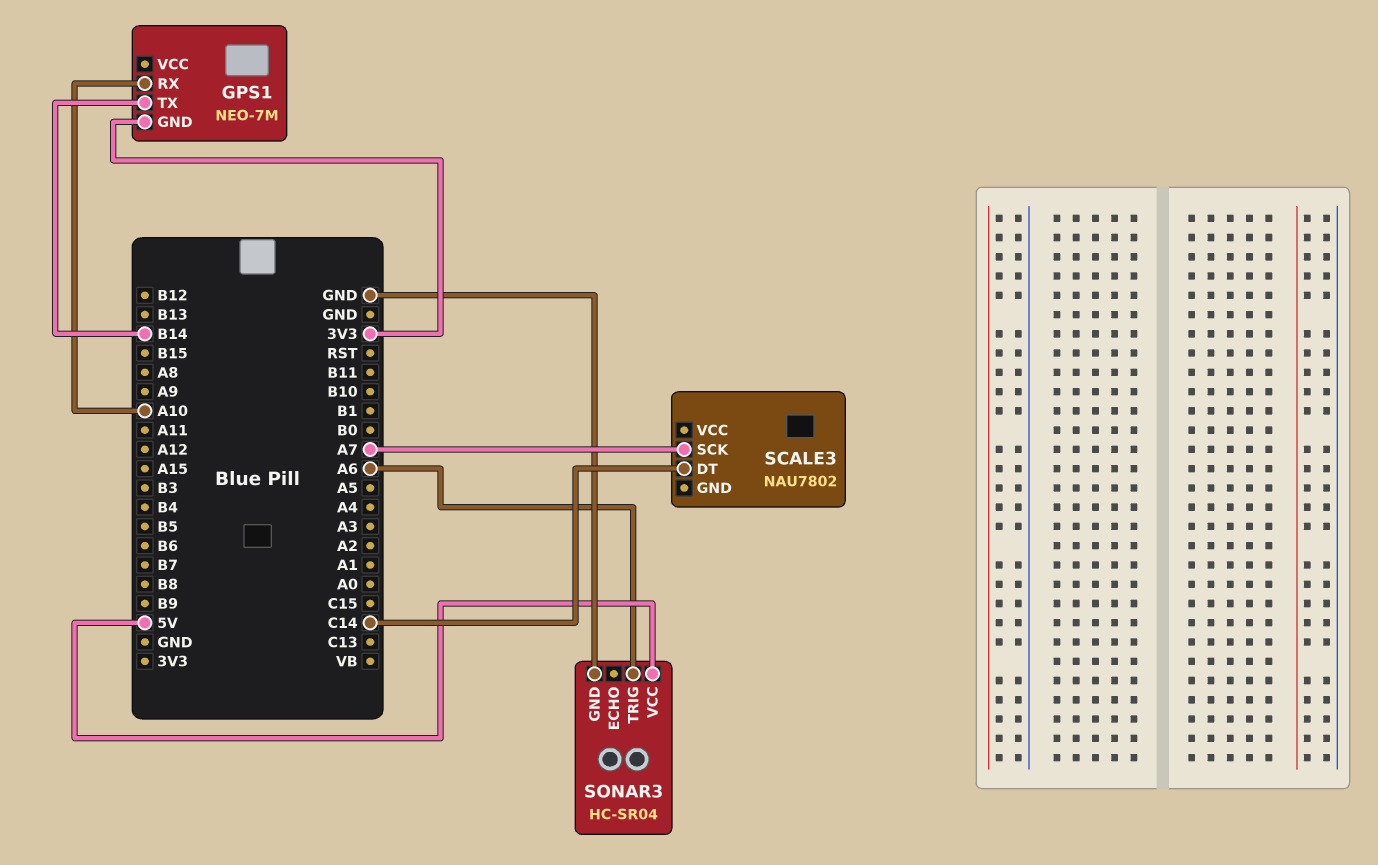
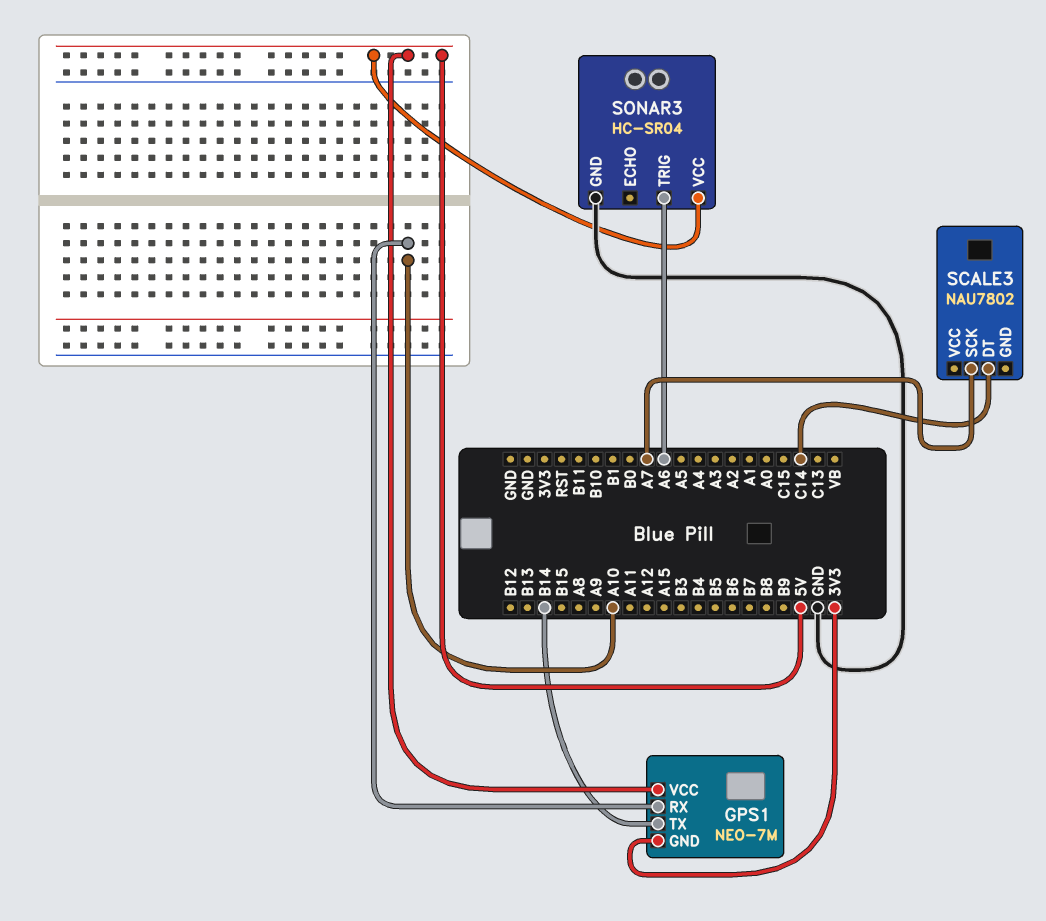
GPS1 pin VCC: none -> 5V

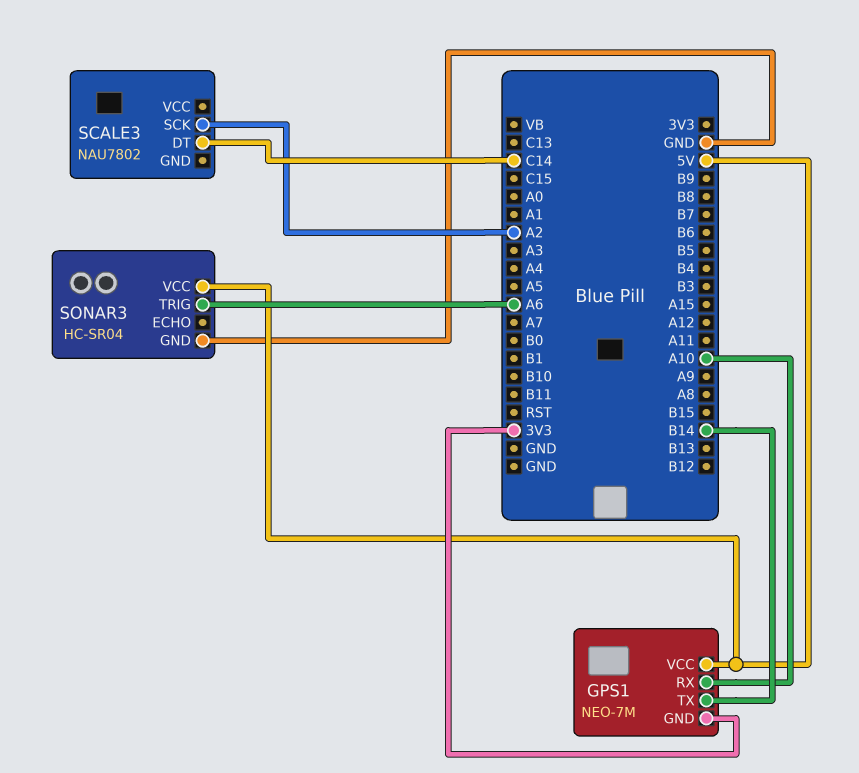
SCALE3 pin SCK: A7 -> A2

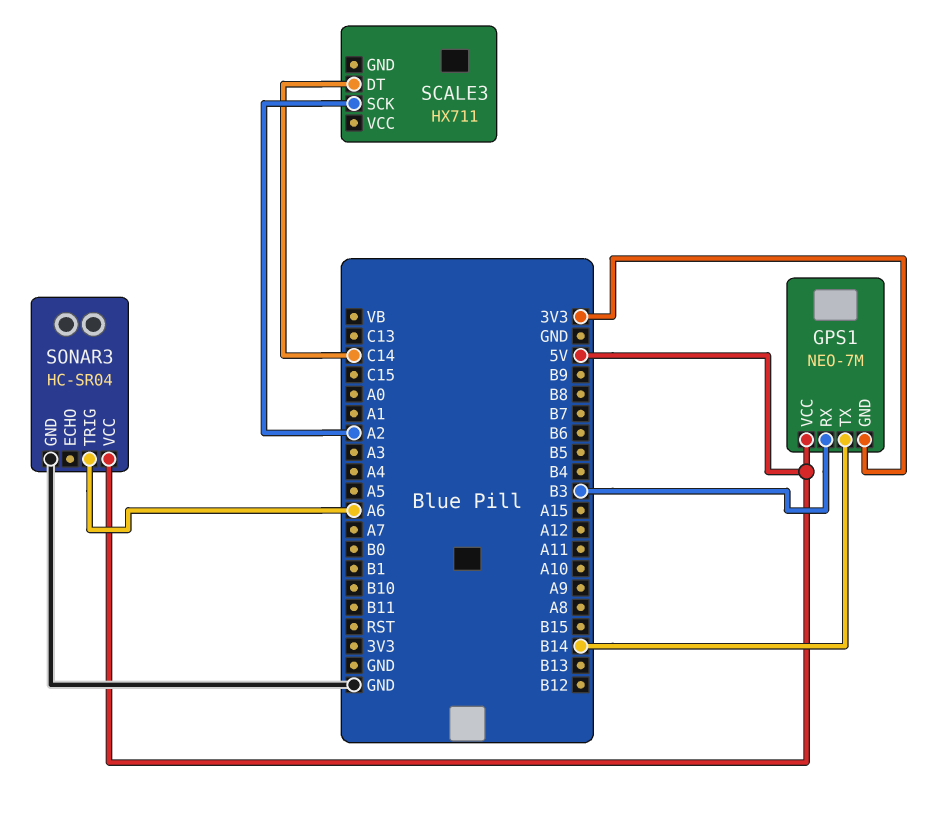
GPS1 pin RX: A10 -> B3
SCALE3: NAU7802 -> HX711

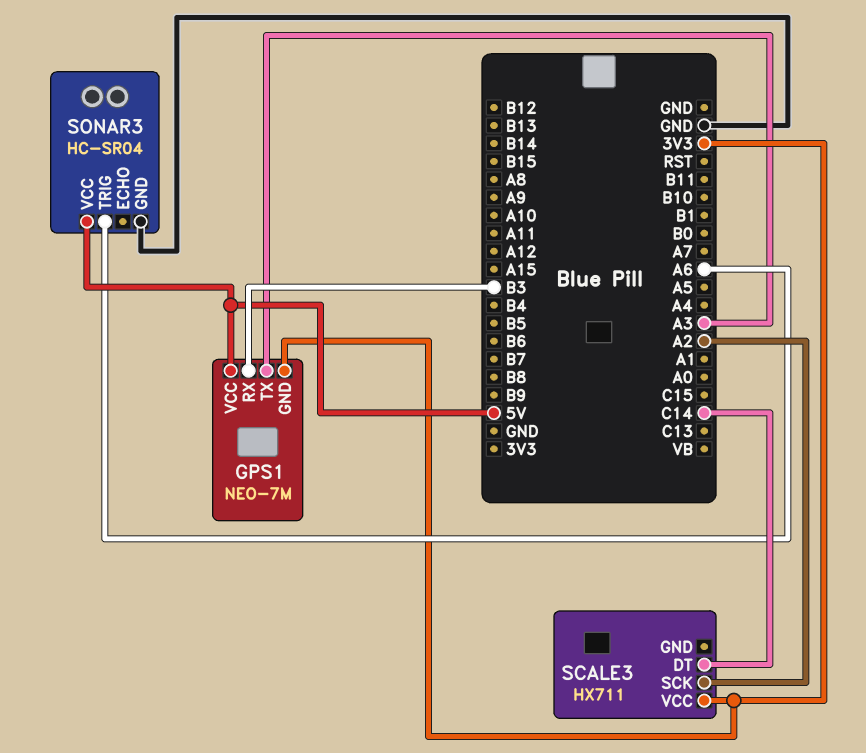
GPS1 pin TX: B14 -> A3
SCALE3 pin VCC: none -> 3V3

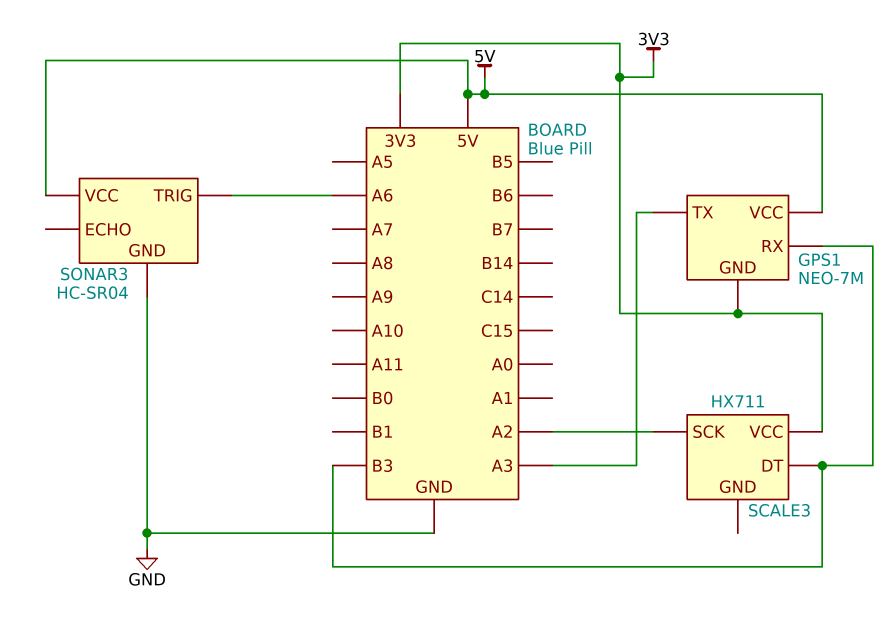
SCALE3 pin DT: C14 -> B3

